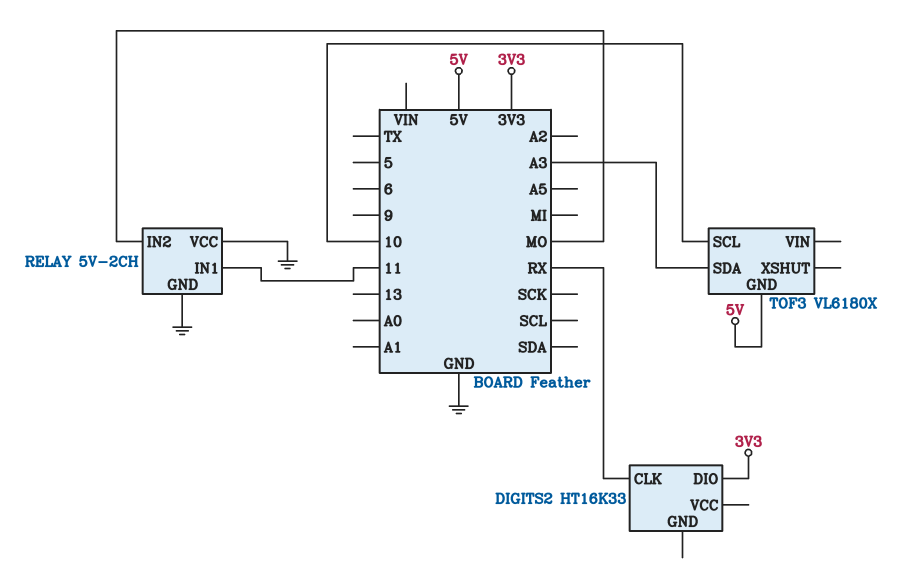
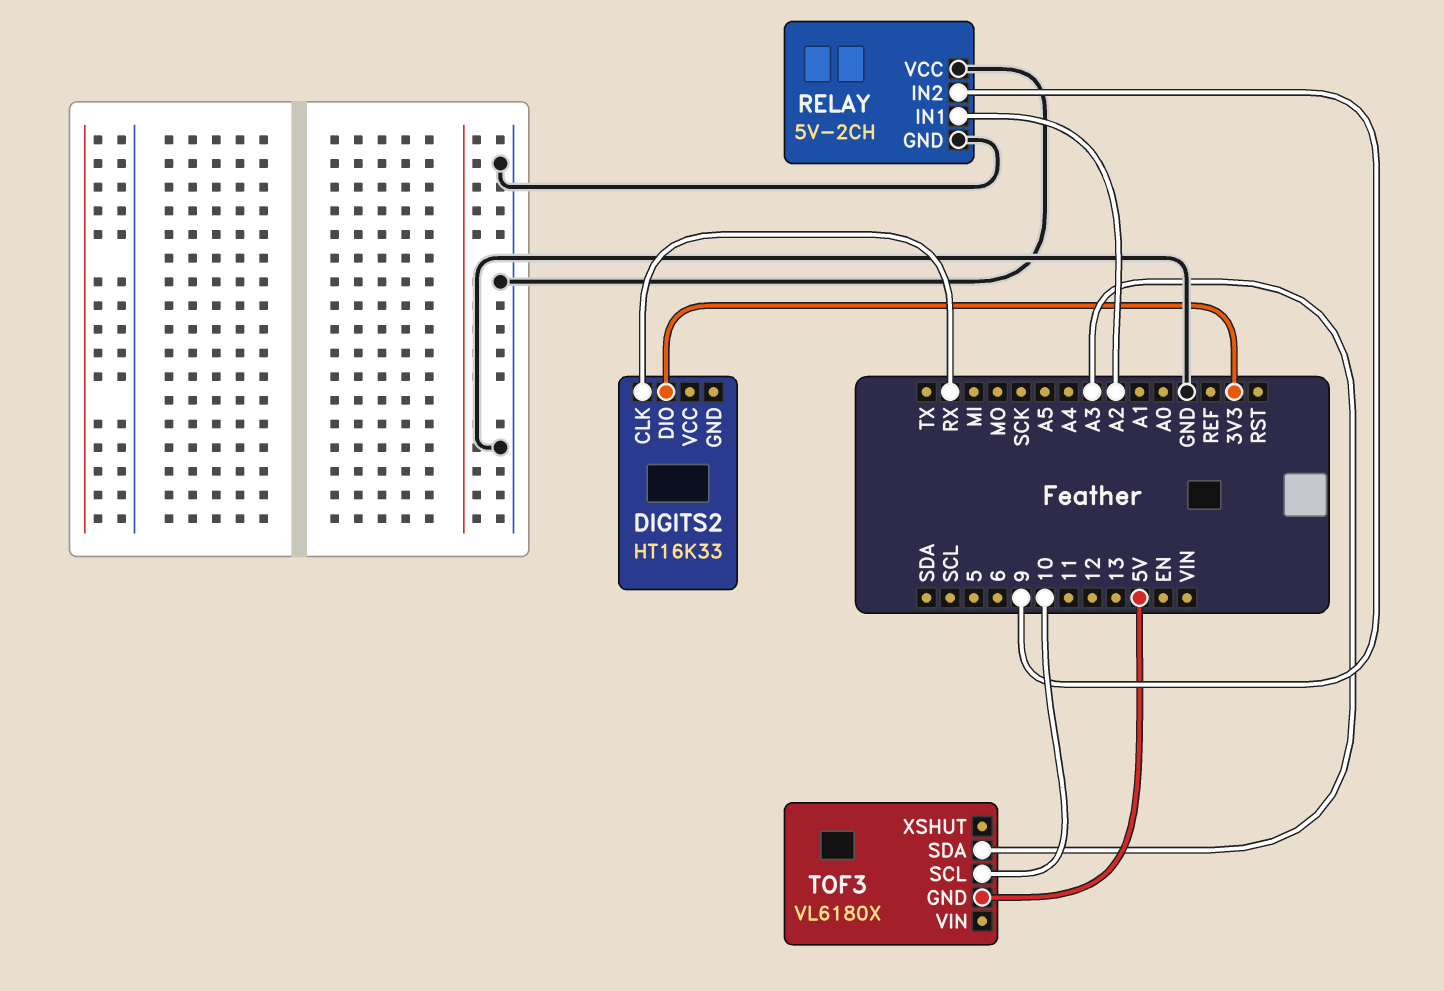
RELAY pin IN1: 11 -> A2
RELAY pin IN2: MO -> 9

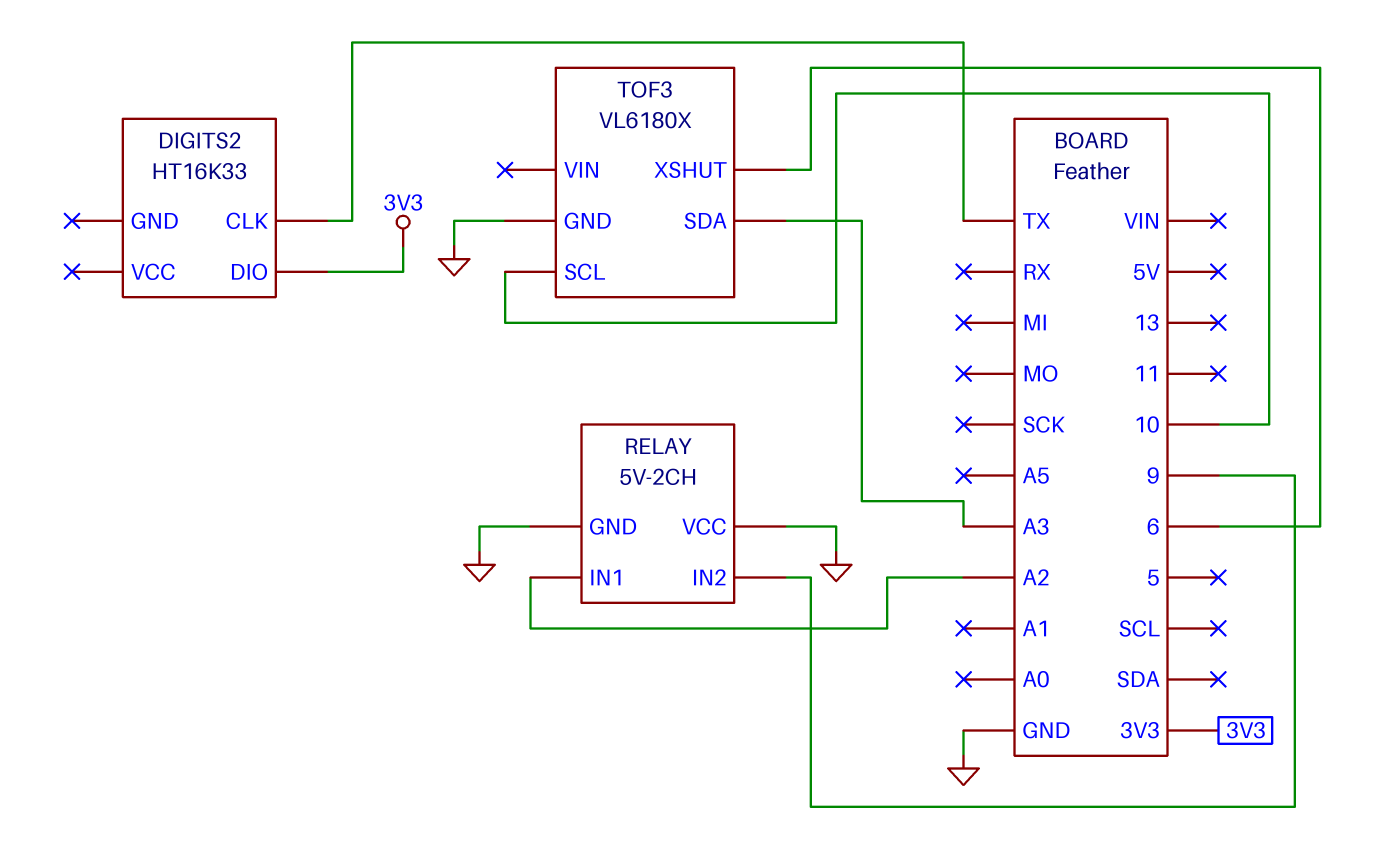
DIGITS2 pin CLK: RX -> TX
TOF3 pin GND: 5V -> GND
TOF3 pin XSHUT: none -> 6

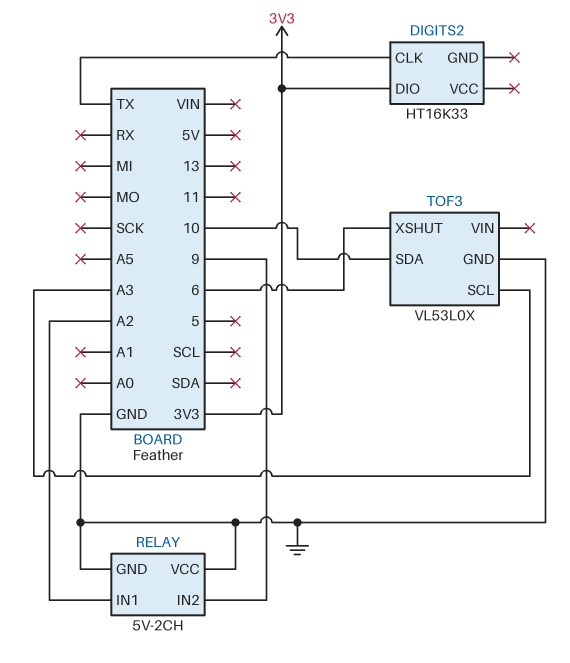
TOF3: VL6180X -> VL53L0X
TOF3 pin SCL: 10 -> A3
TOF3 pin SDA: A3 -> 10

